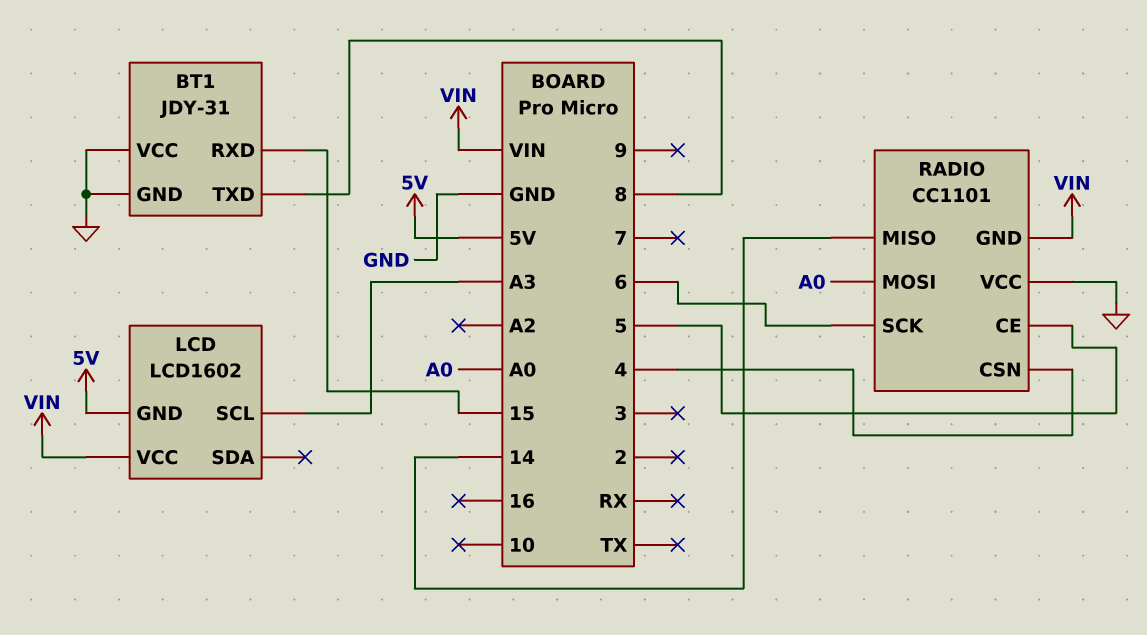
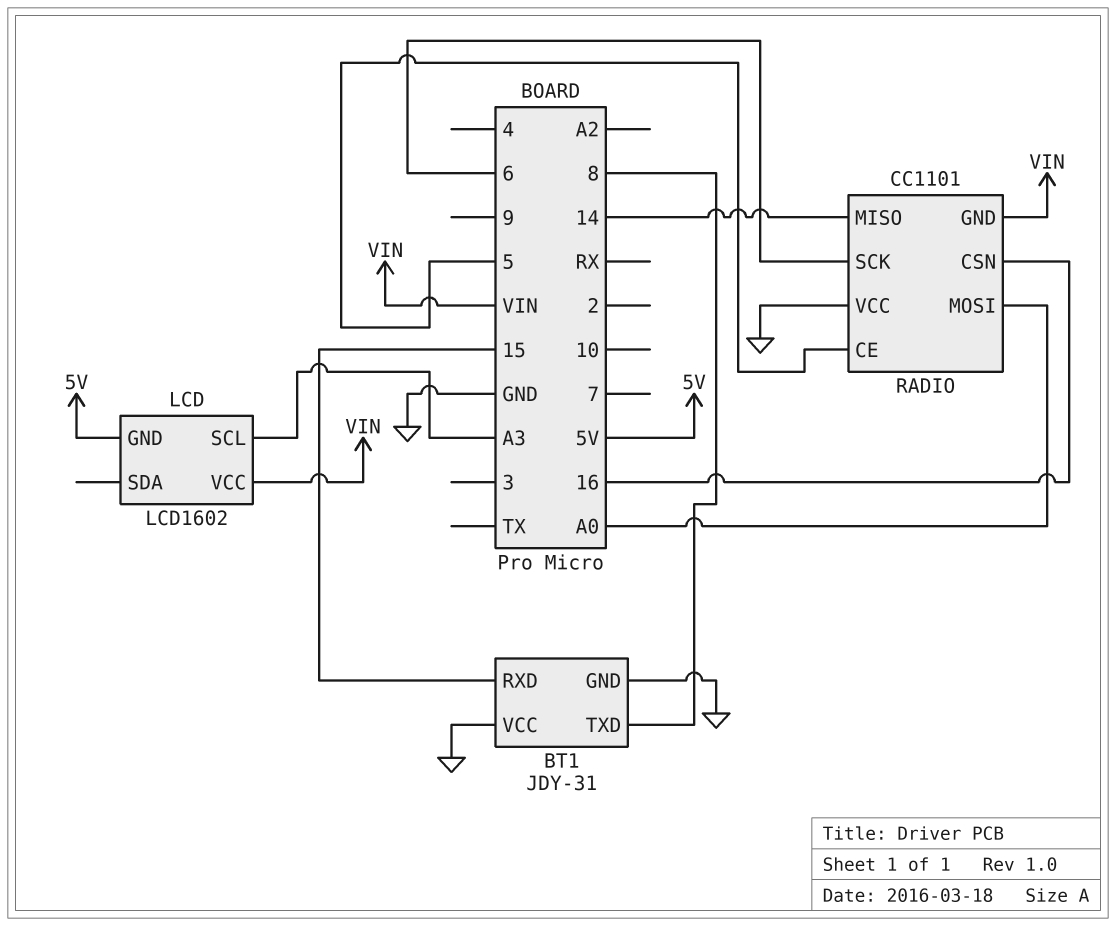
RADIO pin CSN: 4 -> 16

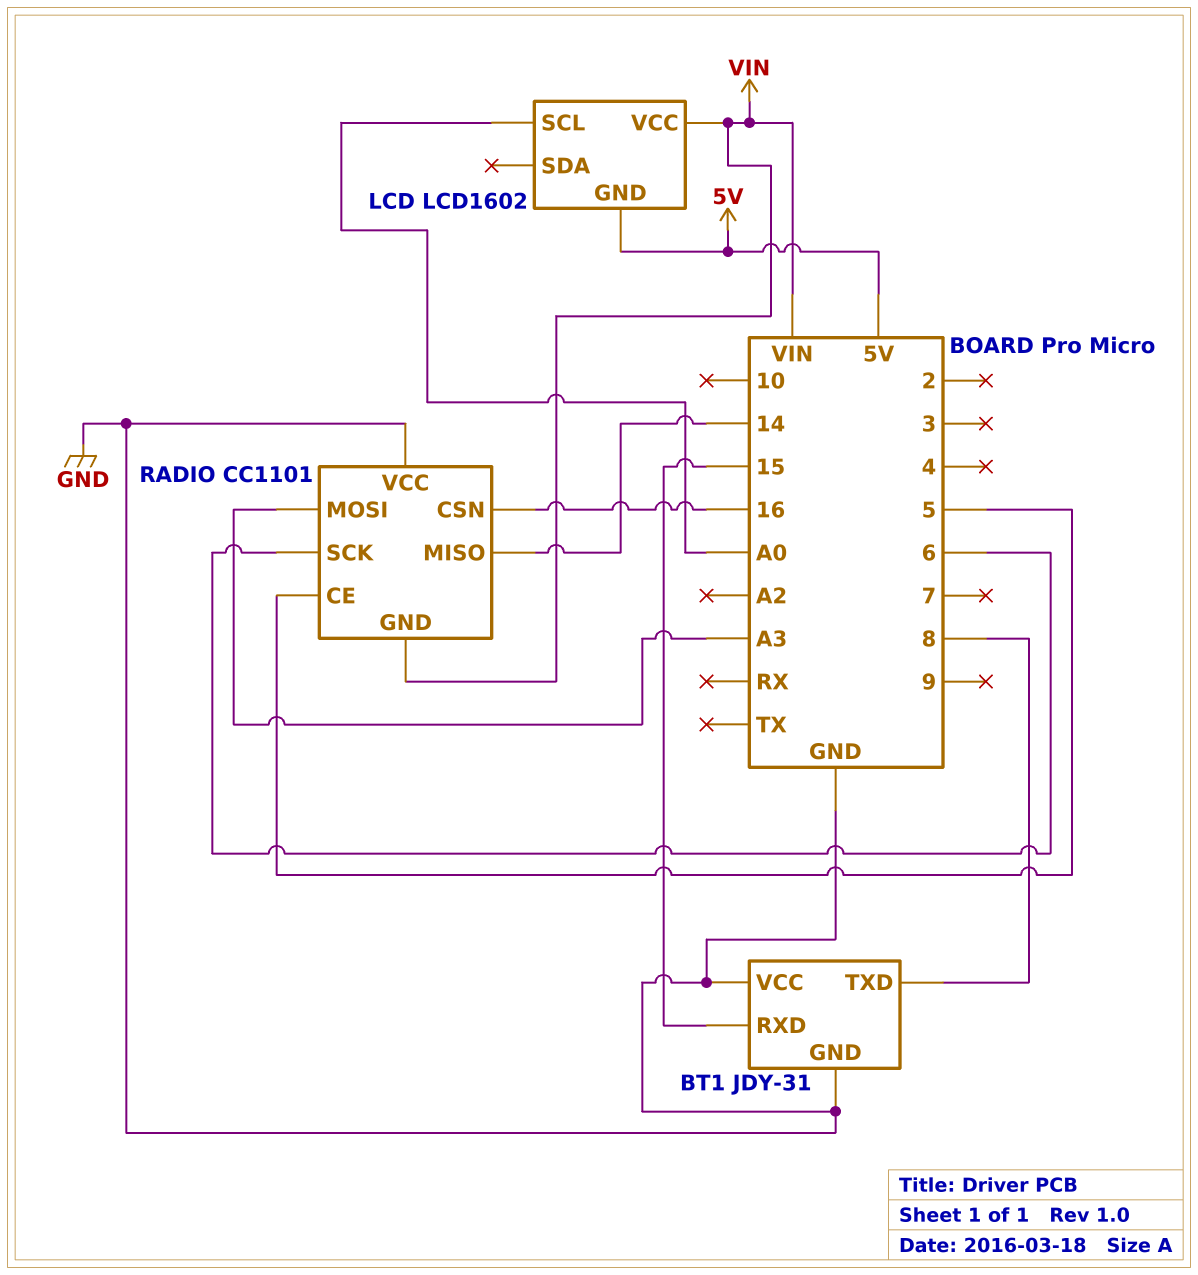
LCD pin SCL: A3 -> A0
RADIO pin MOSI: A0 -> A3

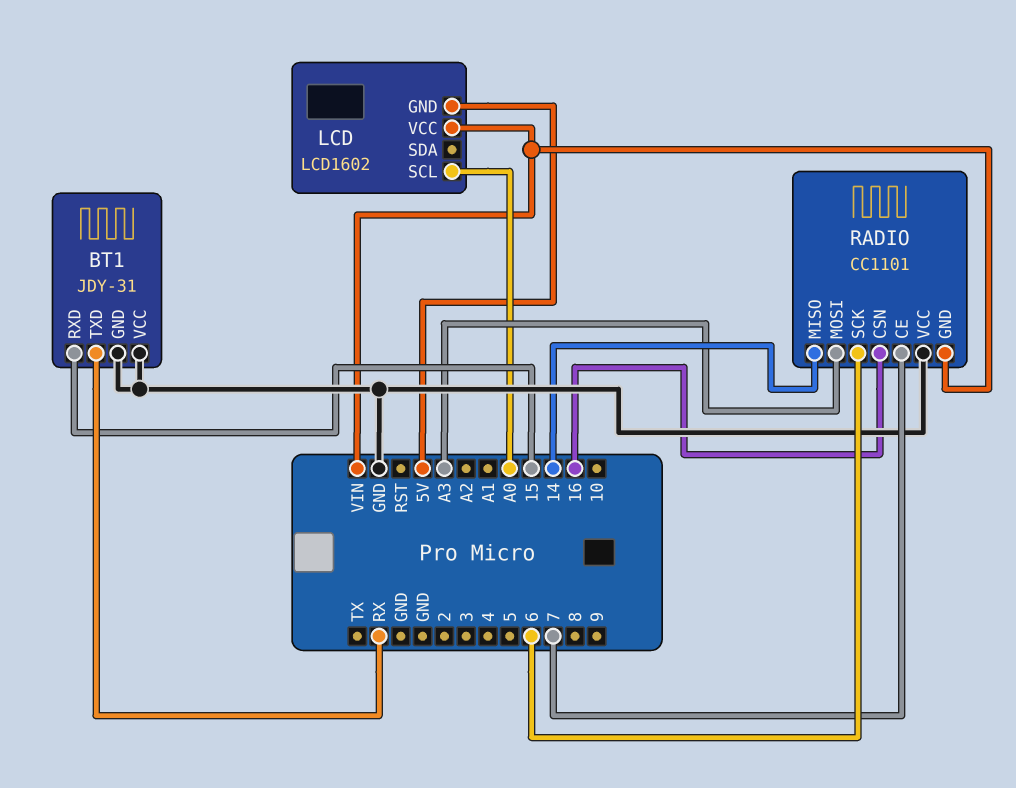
BT1 pin TXD: 8 -> RX
RADIO pin CE: 5 -> 7

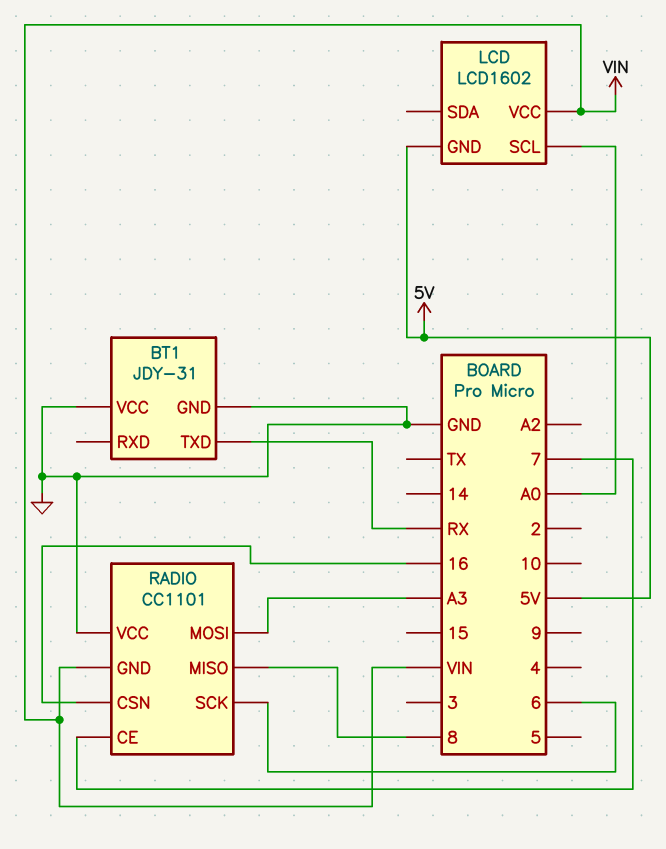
BT1 pin RXD: 15 -> none
RADIO pin MISO: 14 -> 8

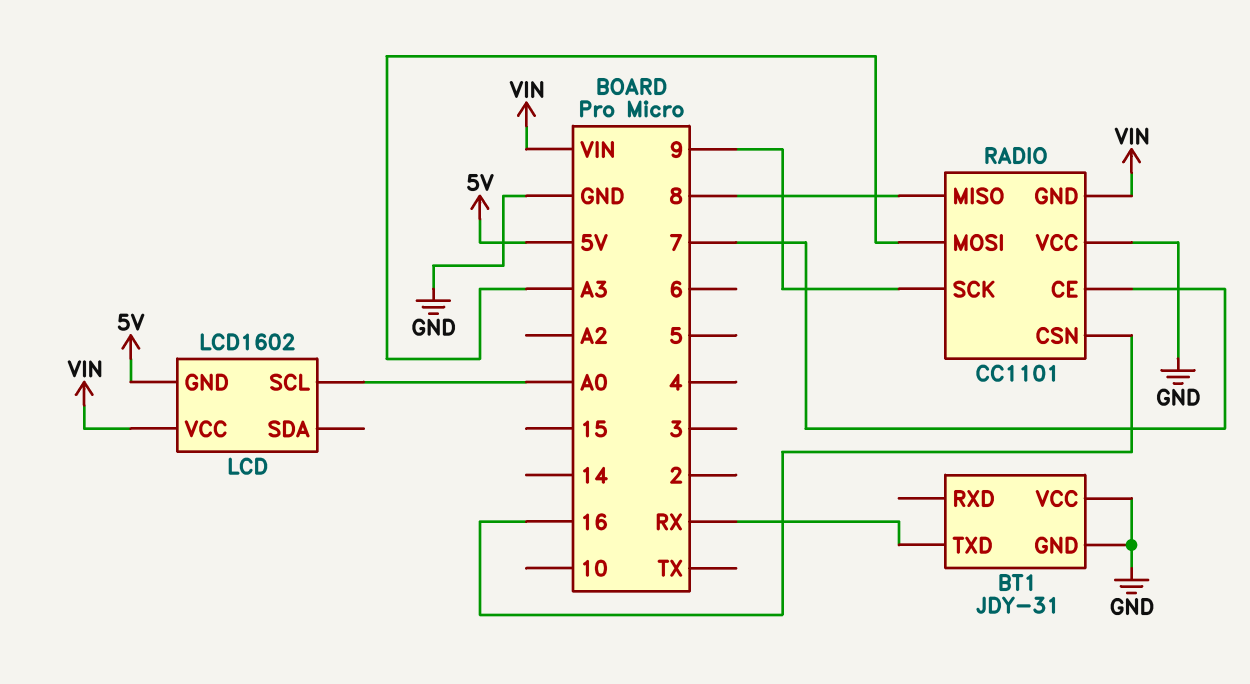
RADIO pin SCK: 6 -> 9

